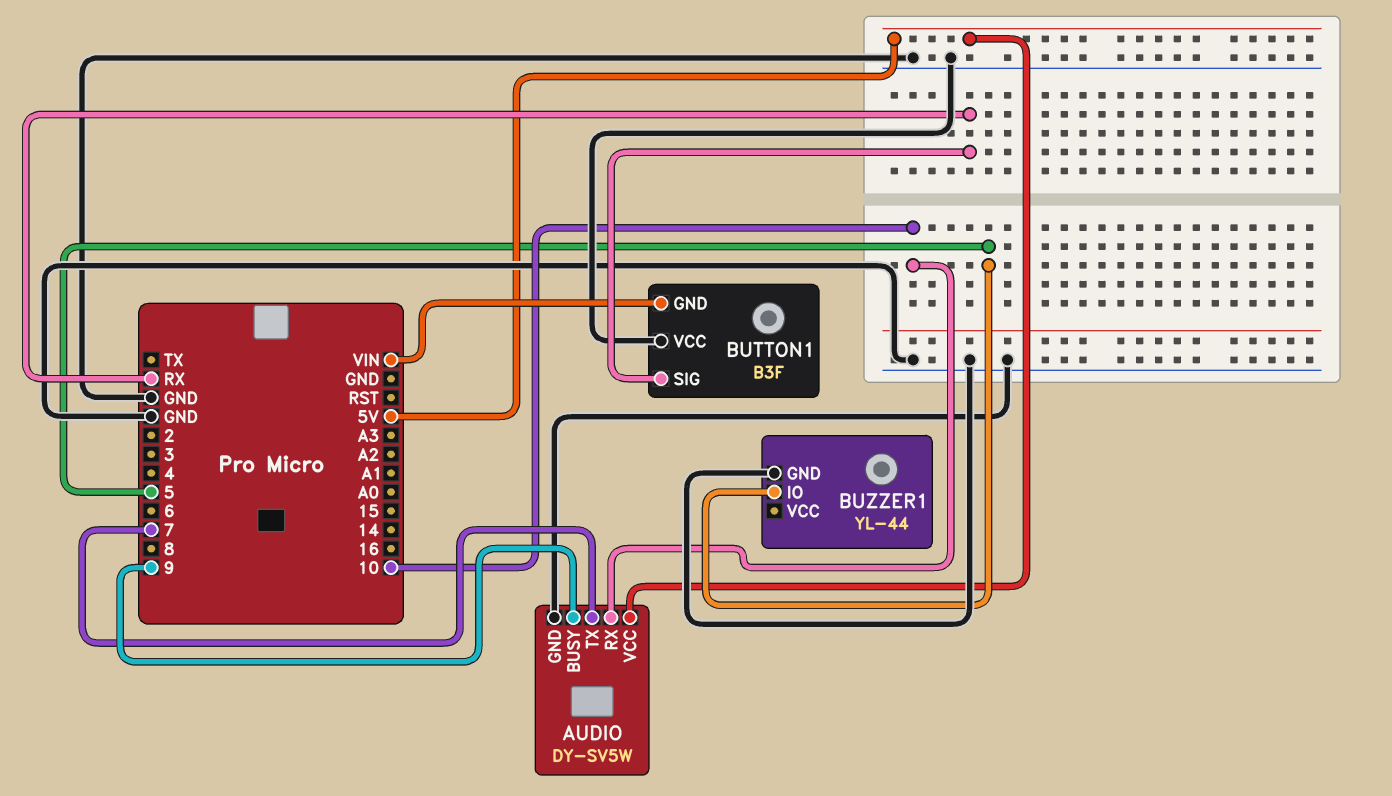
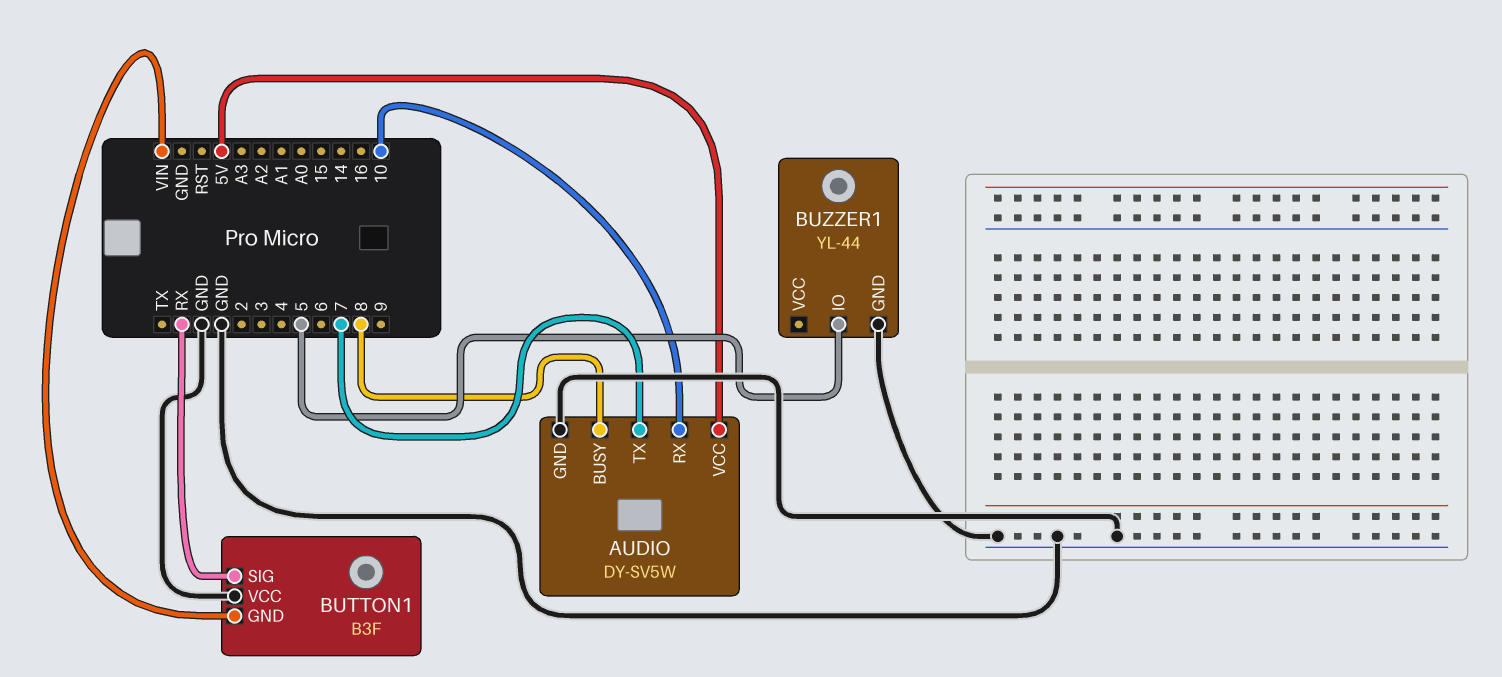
AUDIO pin BUSY: 9 -> 8

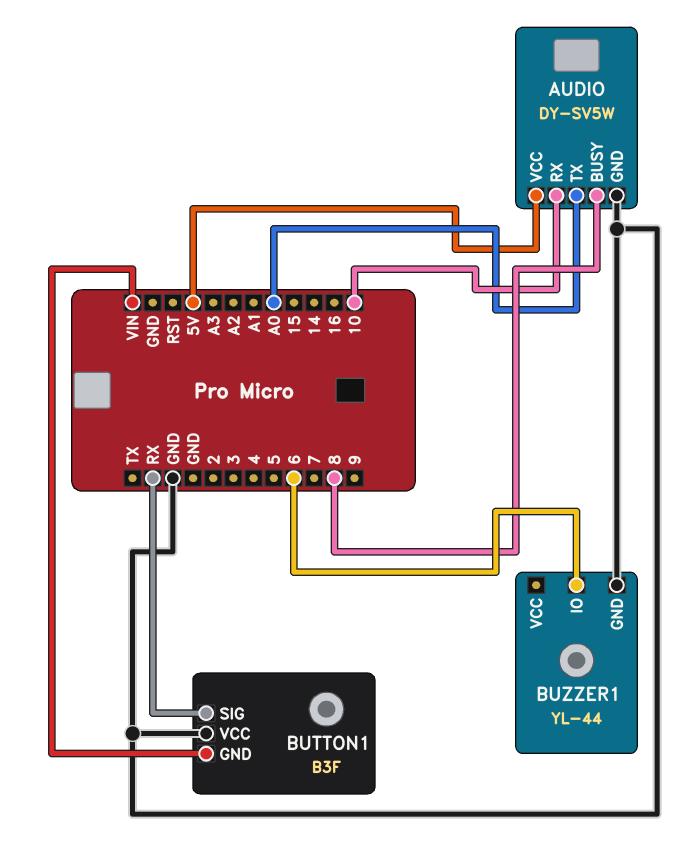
AUDIO pin TX: 7 -> A0
BUZZER1 pin IO: 5 -> 6

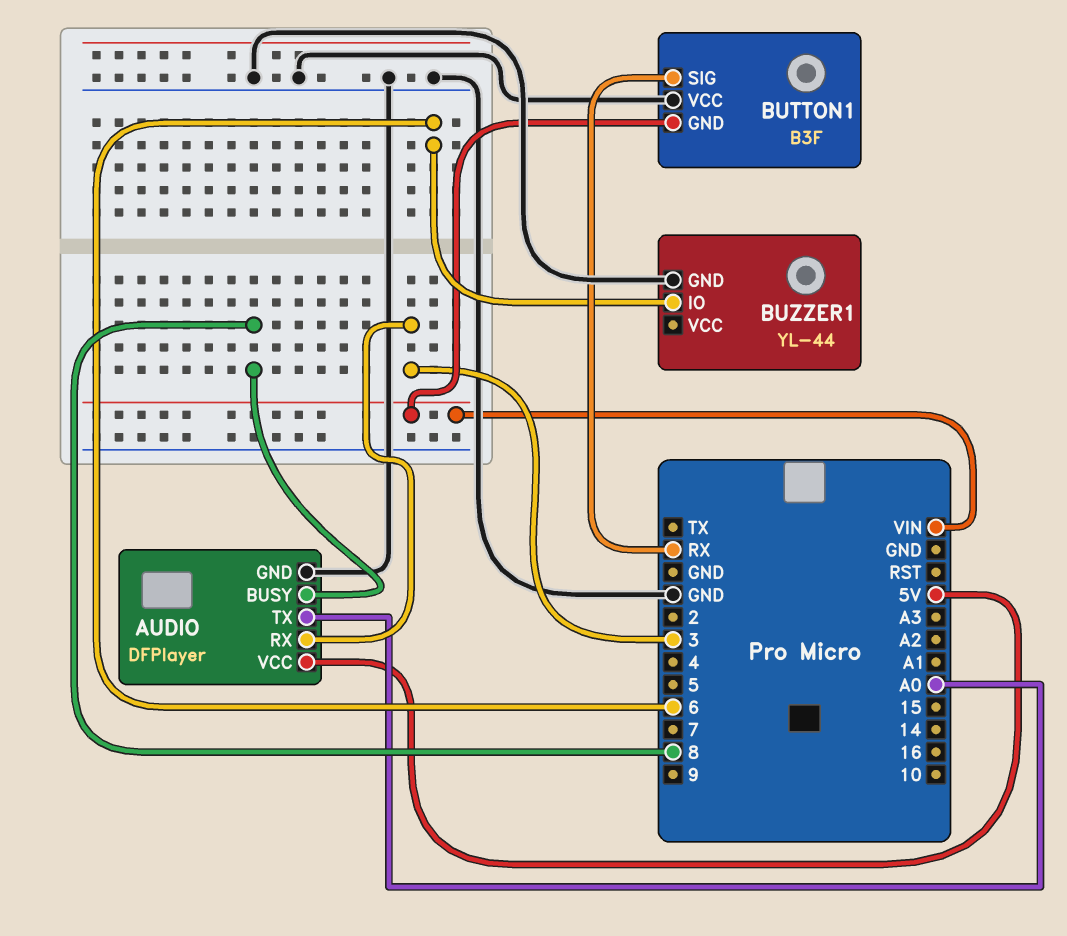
AUDIO: DY-SV5W -> DFPlayer
AUDIO pin RX: 10 -> 3

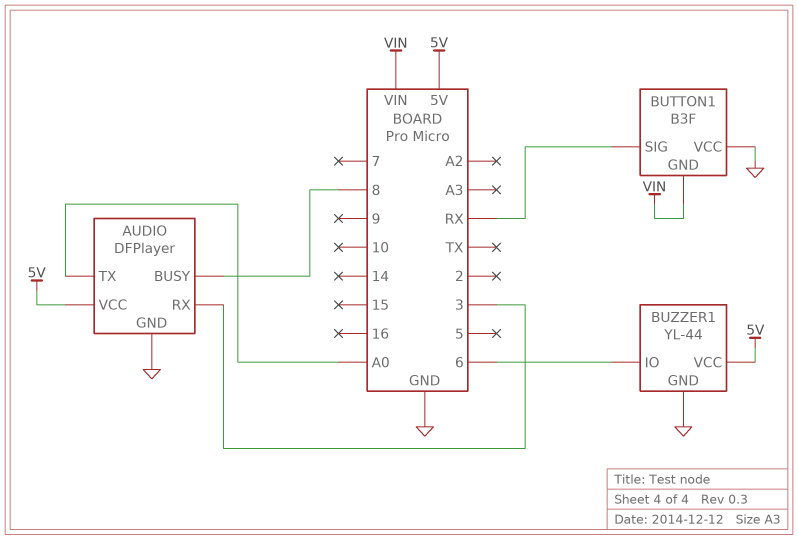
BUZZER1 pin VCC: none -> 5V

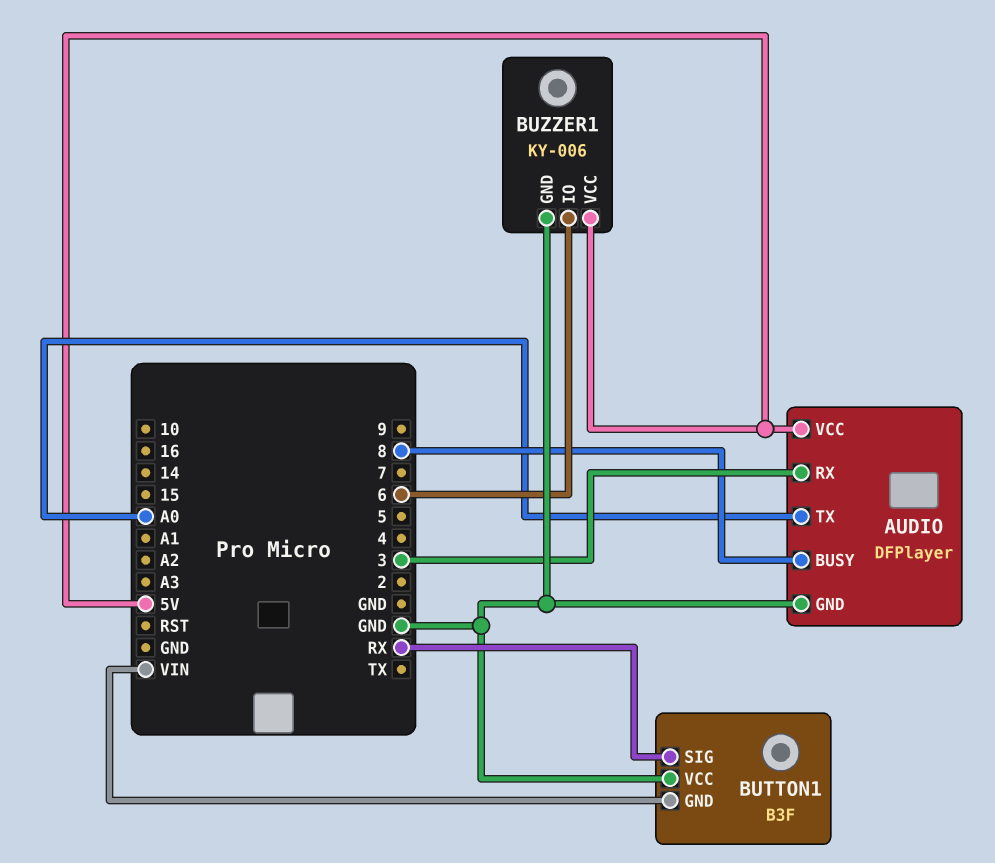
BUZZER1: YL-44 -> KY-006

